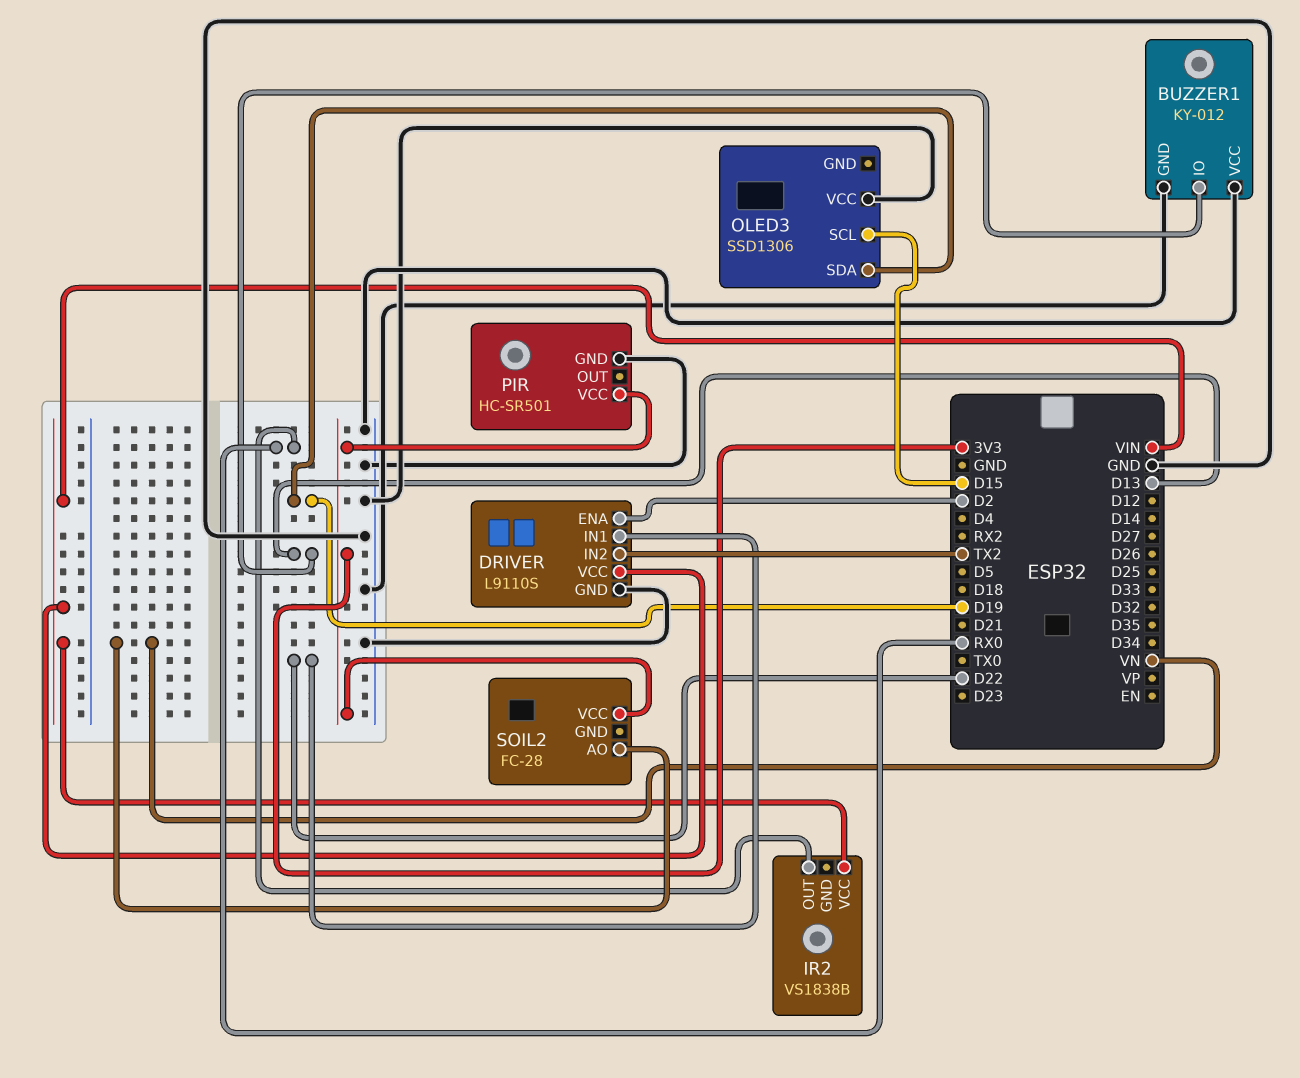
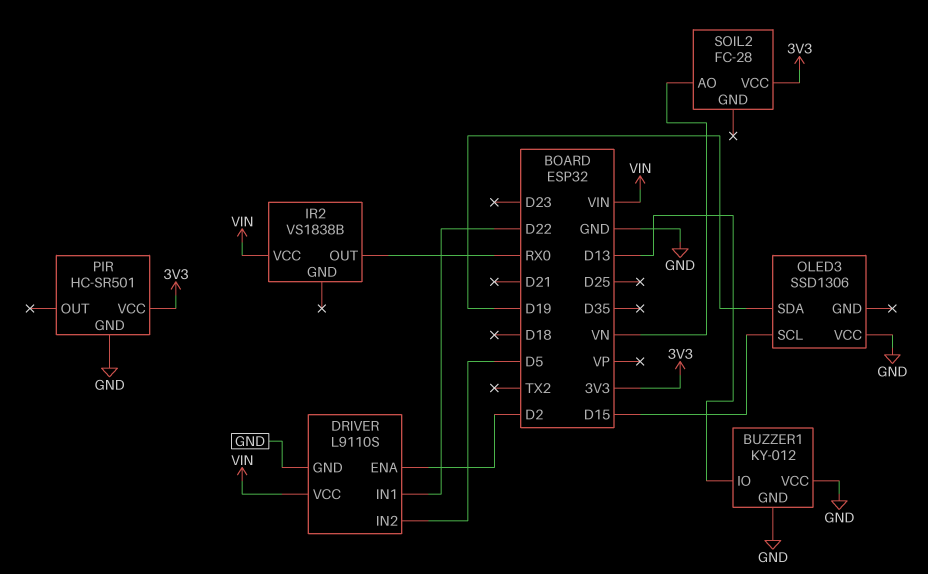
DRIVER pin IN2: TX2 -> D5

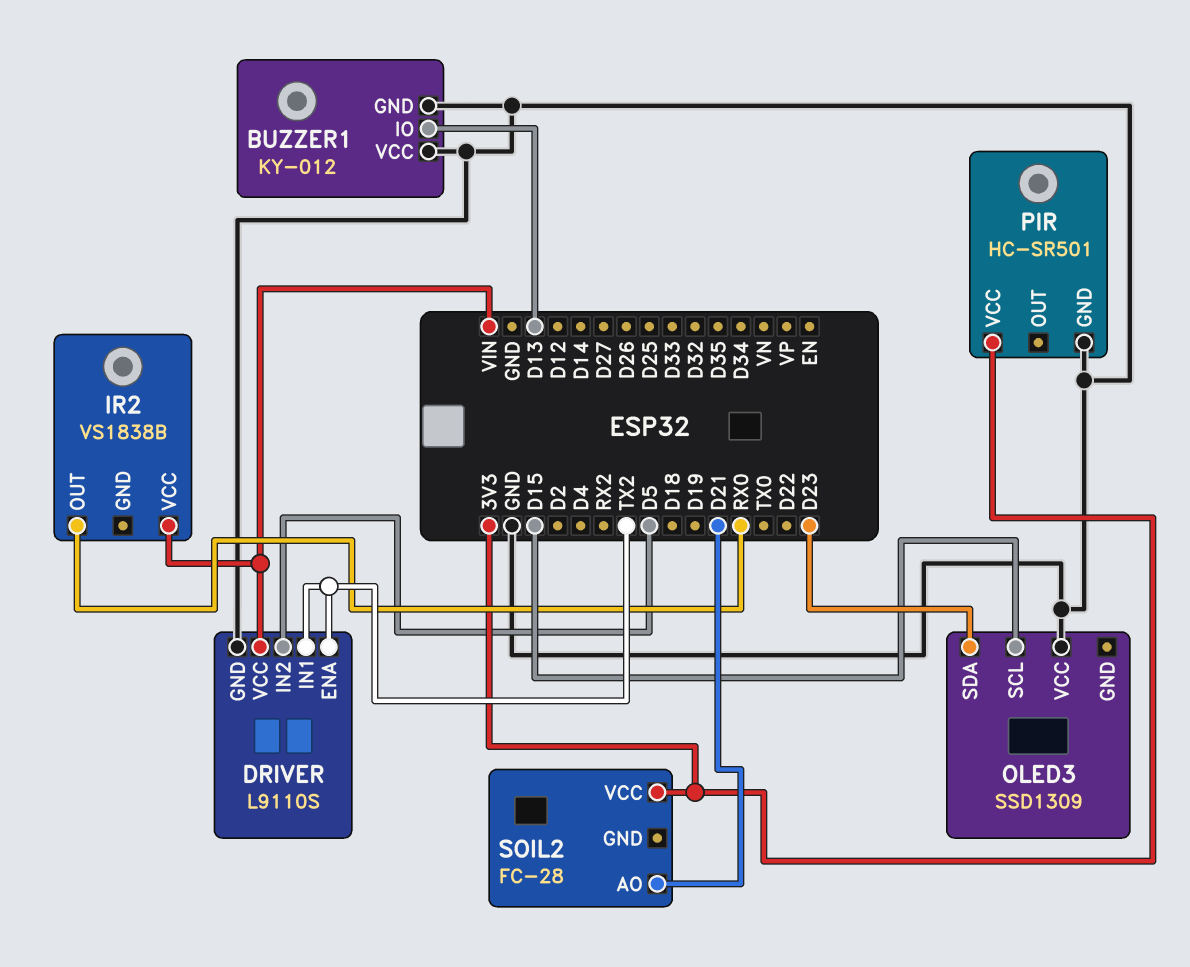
DRIVER pin ENA: D2 -> TX2
DRIVER pin IN1: D22 -> TX2
OLED3: SSD1306 -> SSD1309
OLED3 pin SDA: D19 -> D23
SOIL2 pin AO: VN -> D21

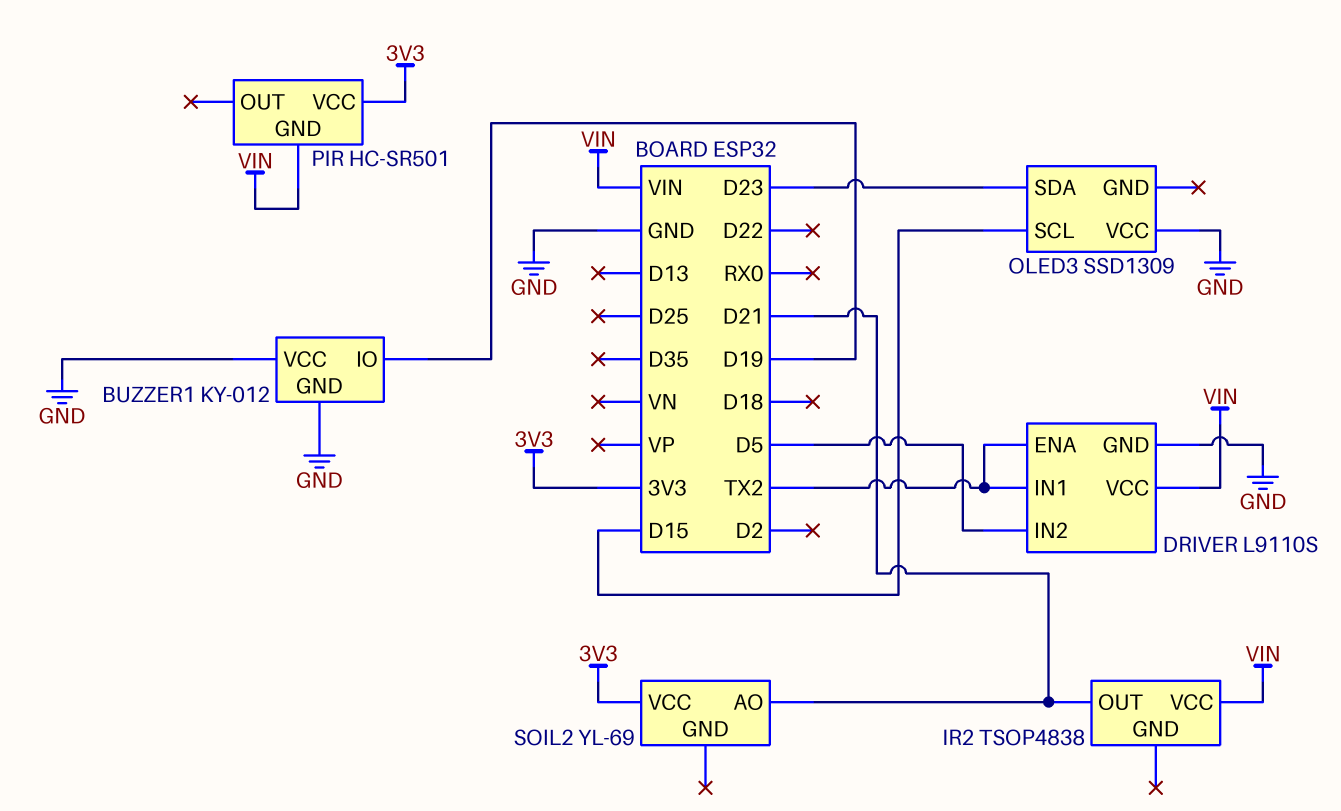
BUZZER1 pin IO: D13 -> D19
IR2: VS1838B -> TSOP4838
IR2 pin OUT: RX0 -> D21
PIR pin GND: GND -> VIN
SOIL2: FC-28 -> YL-69

